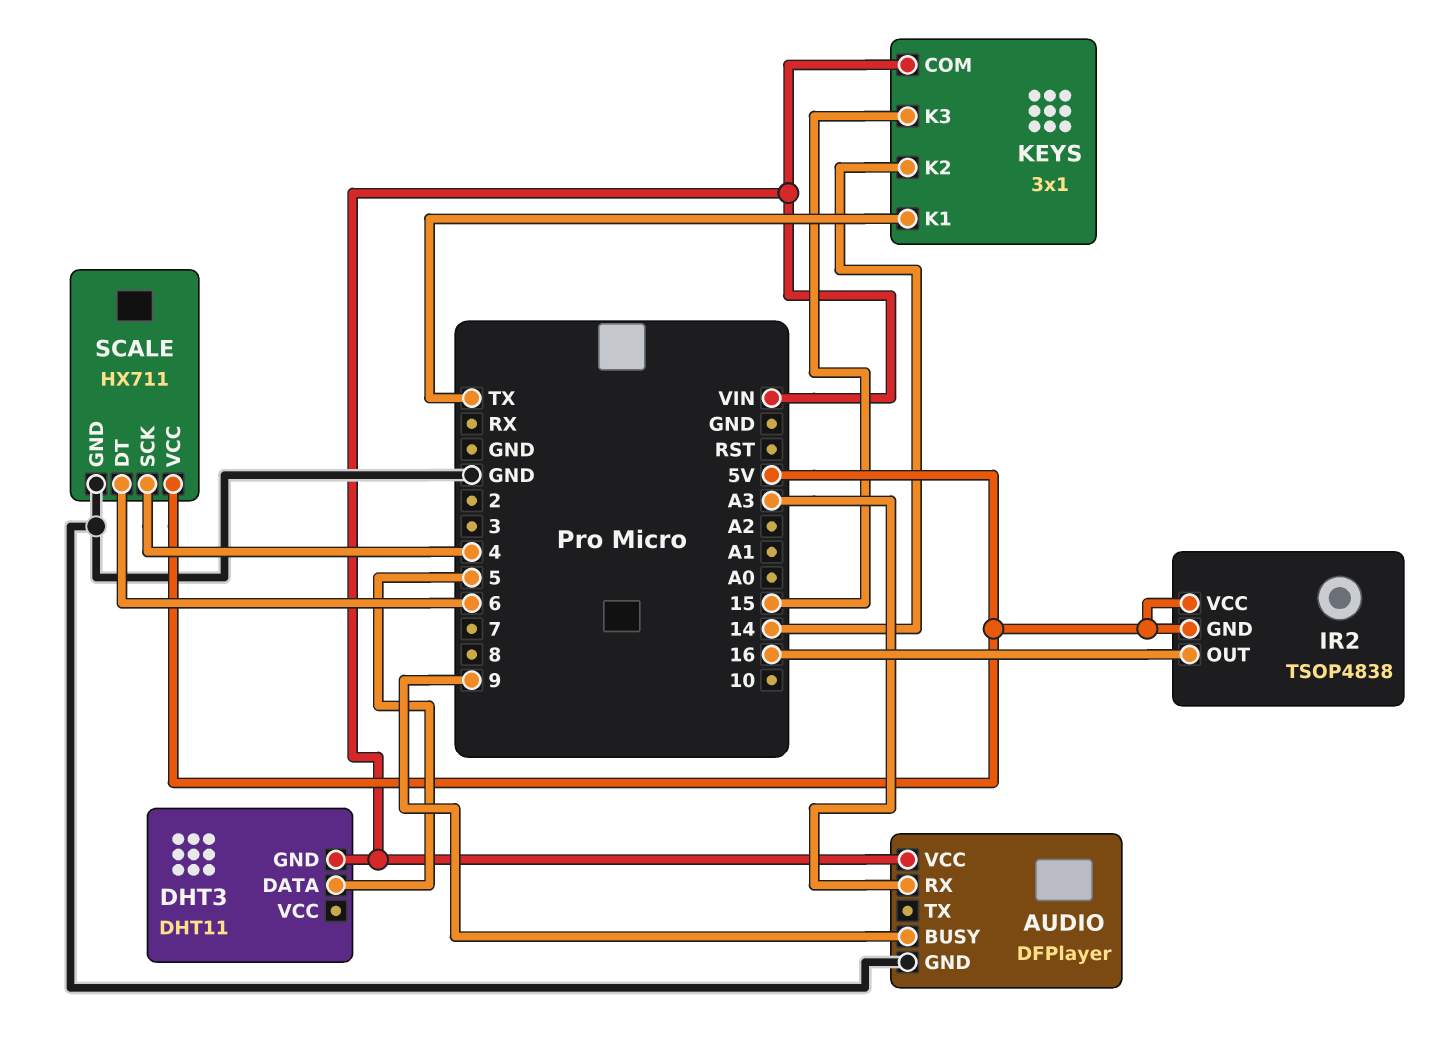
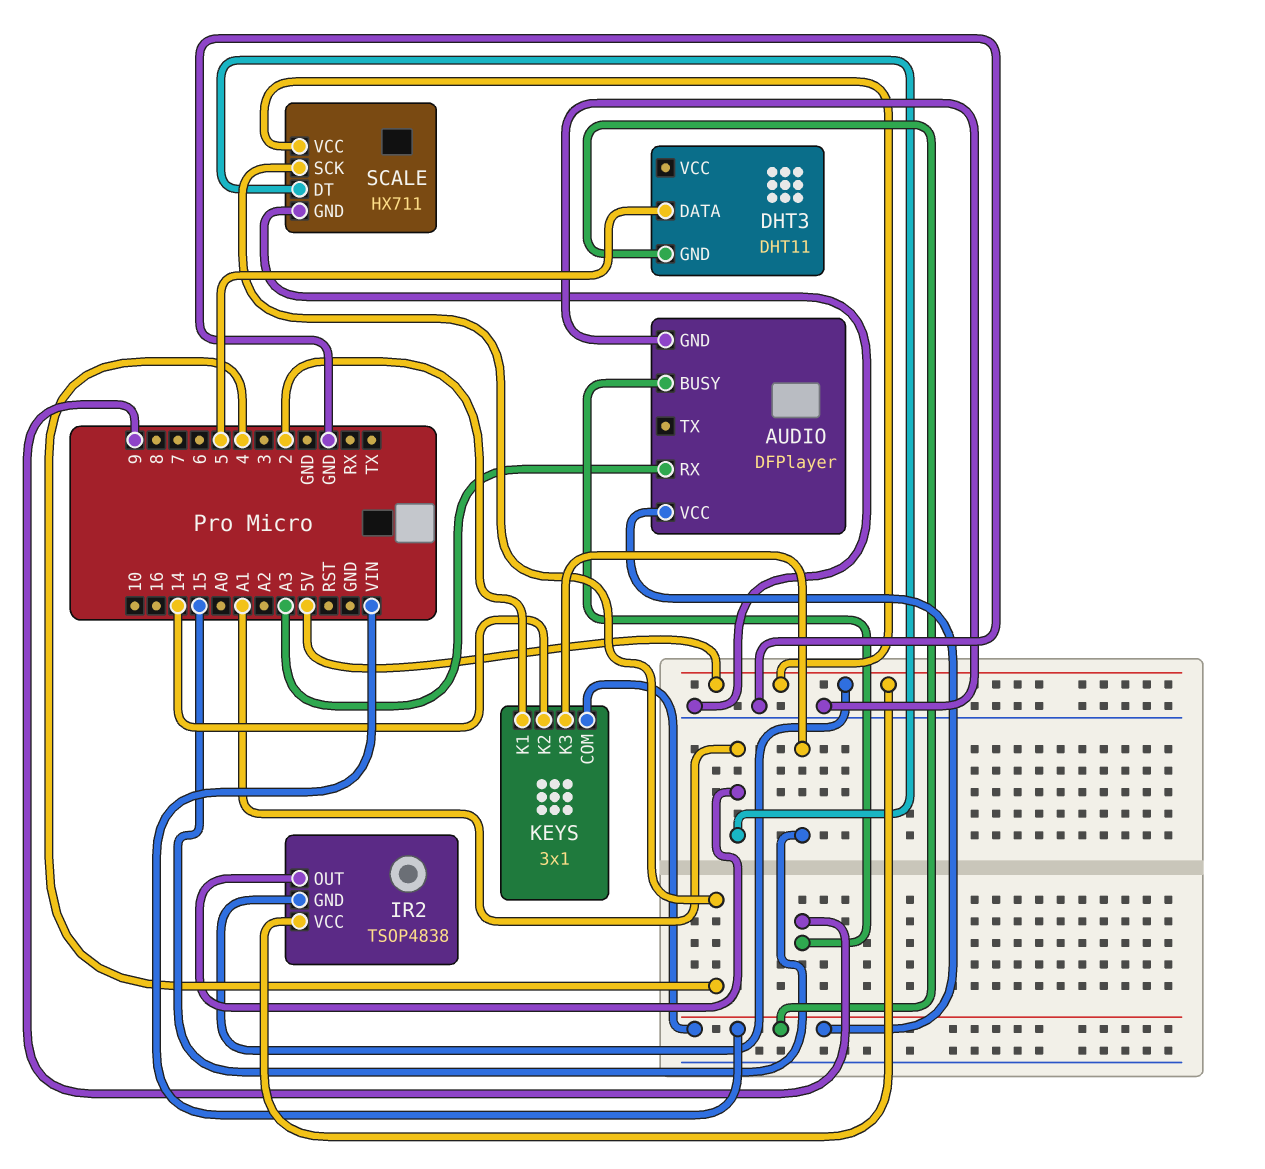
IR2 pin OUT: 16 -> A1
KEYS pin K1: TX -> 2
SCALE pin DT: 6 -> A1

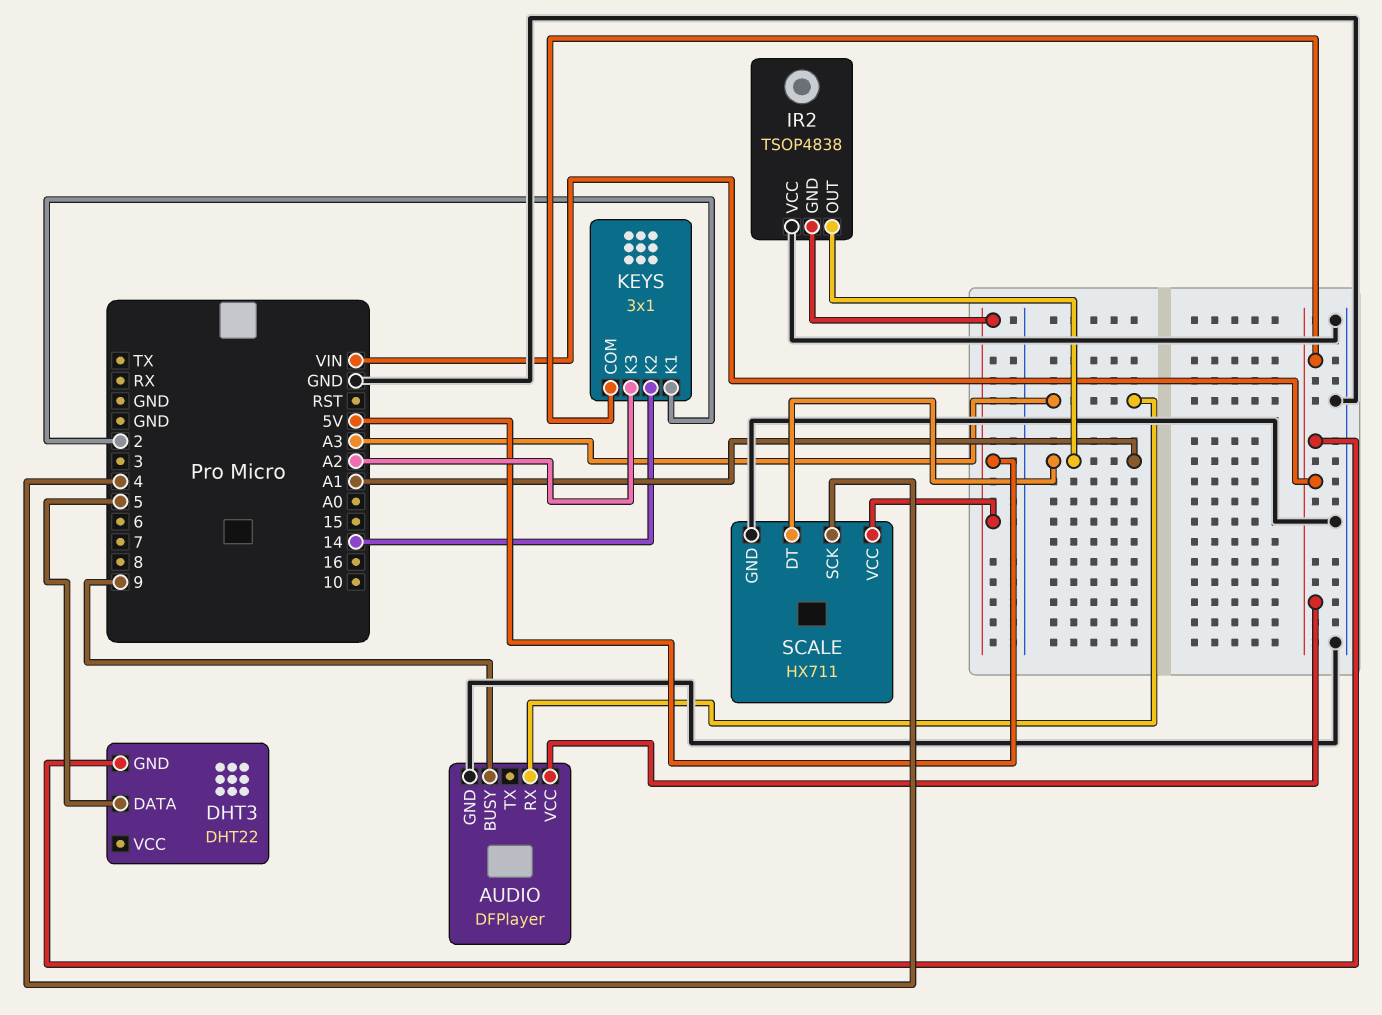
DHT3: DHT11 -> DHT22
IR2 pin VCC: 5V -> GND
KEYS pin K3: 15 -> A2

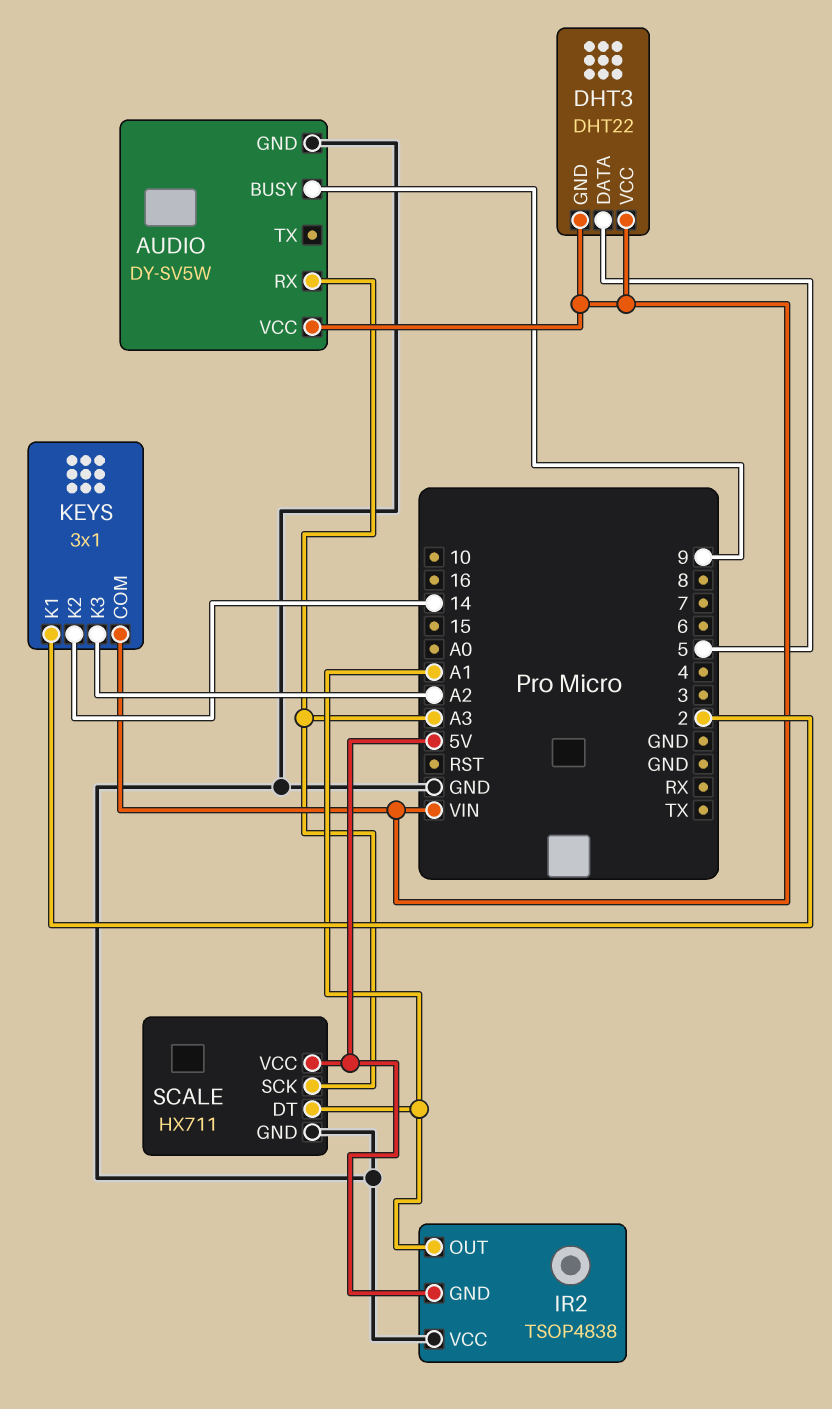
AUDIO: DFPlayer -> DY-SV5W
DHT3 pin VCC: none -> VIN
SCALE pin SCK: 4 -> A3

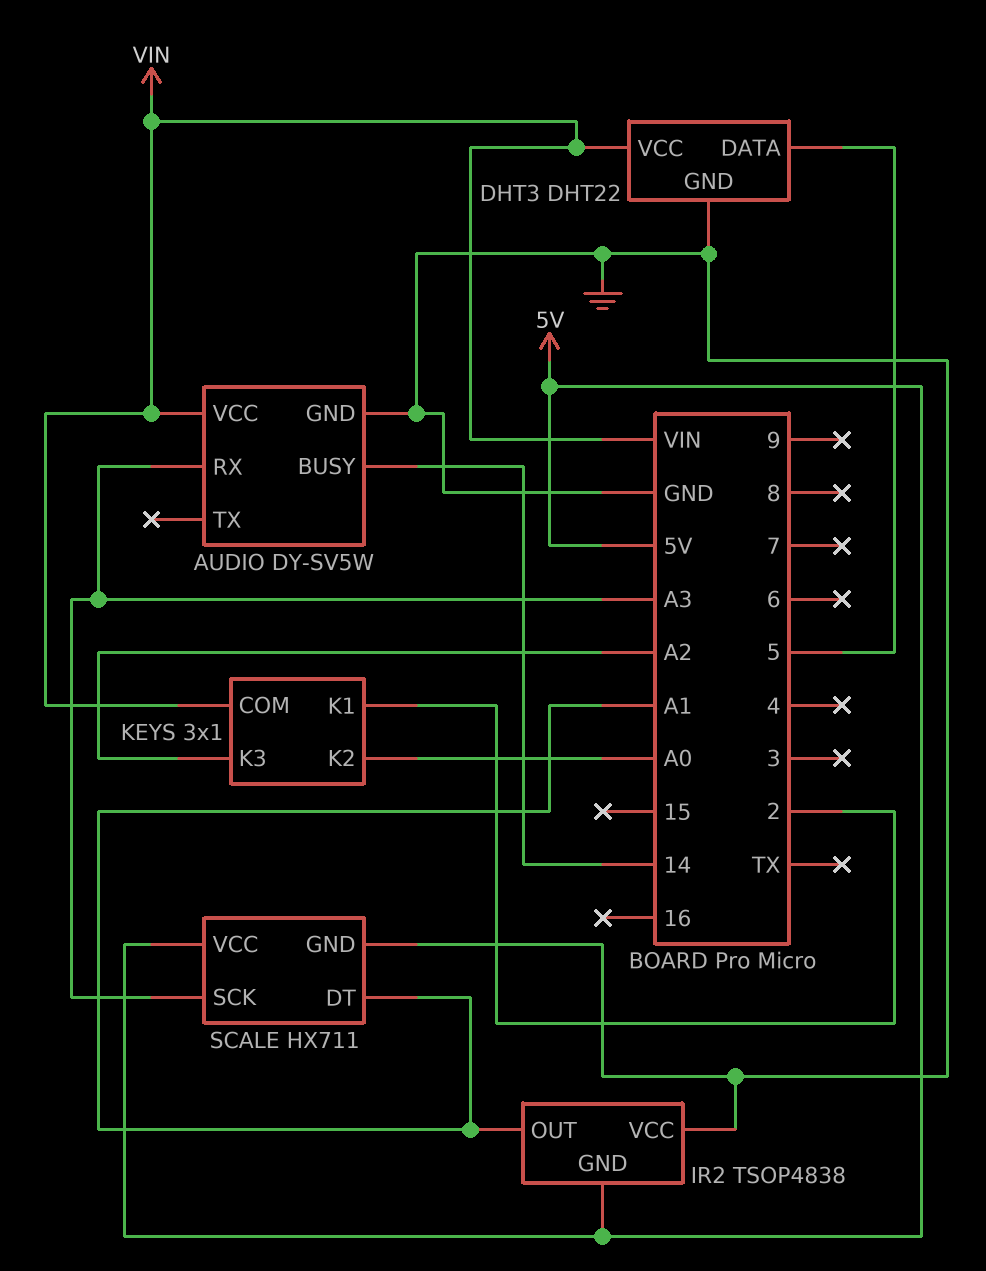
AUDIO pin BUSY: 9 -> 14
DHT3 pin GND: VIN -> GND
KEYS pin K2: 14 -> A0

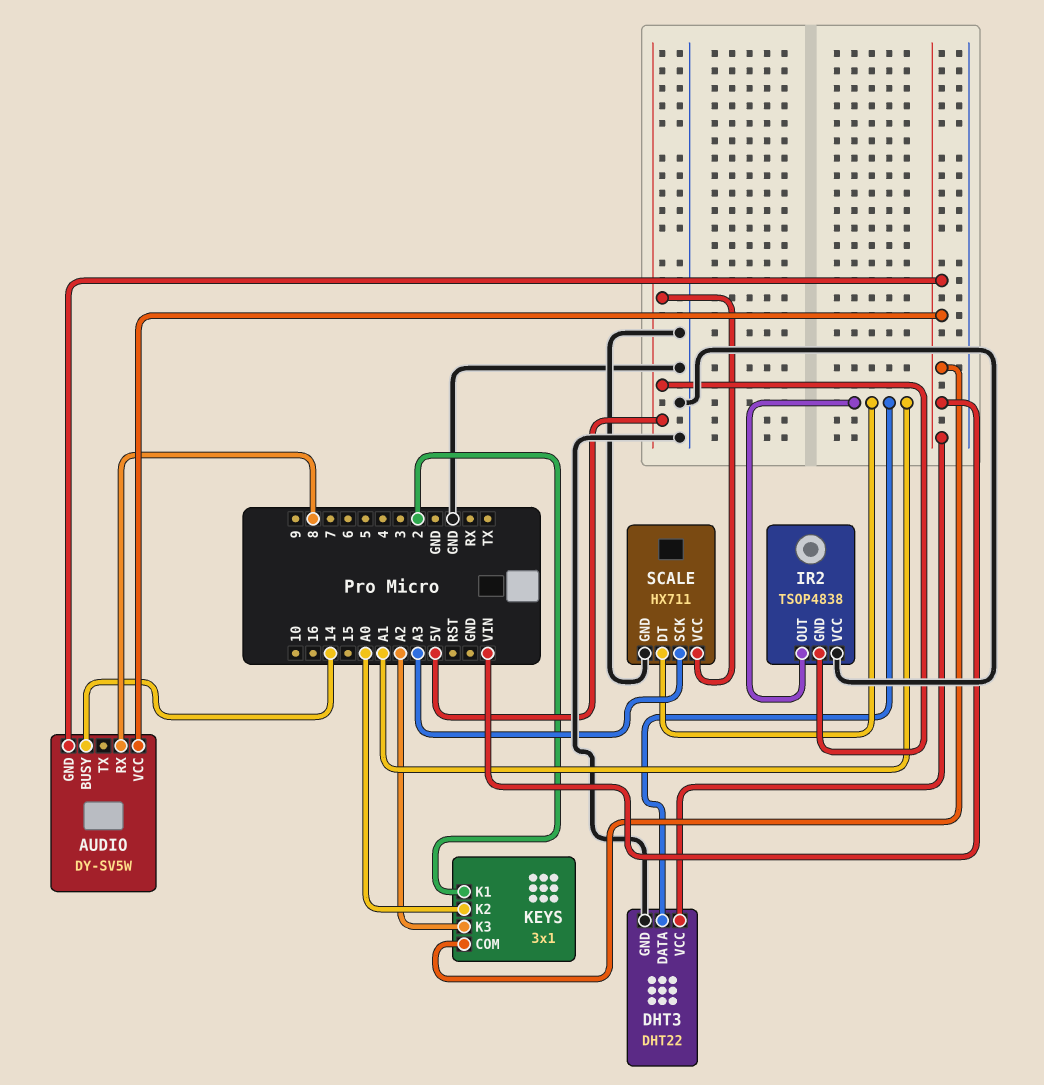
AUDIO pin GND: GND -> VIN
AUDIO pin RX: A3 -> 8
DHT3 pin DATA: 5 -> A1

